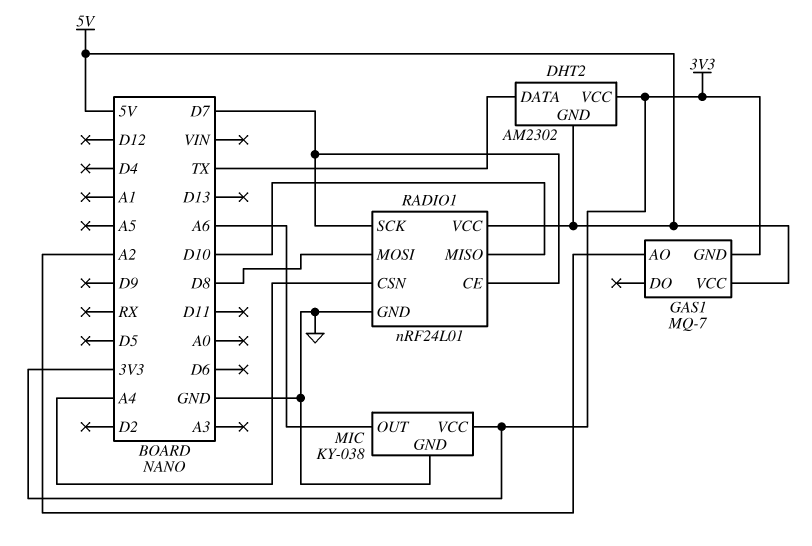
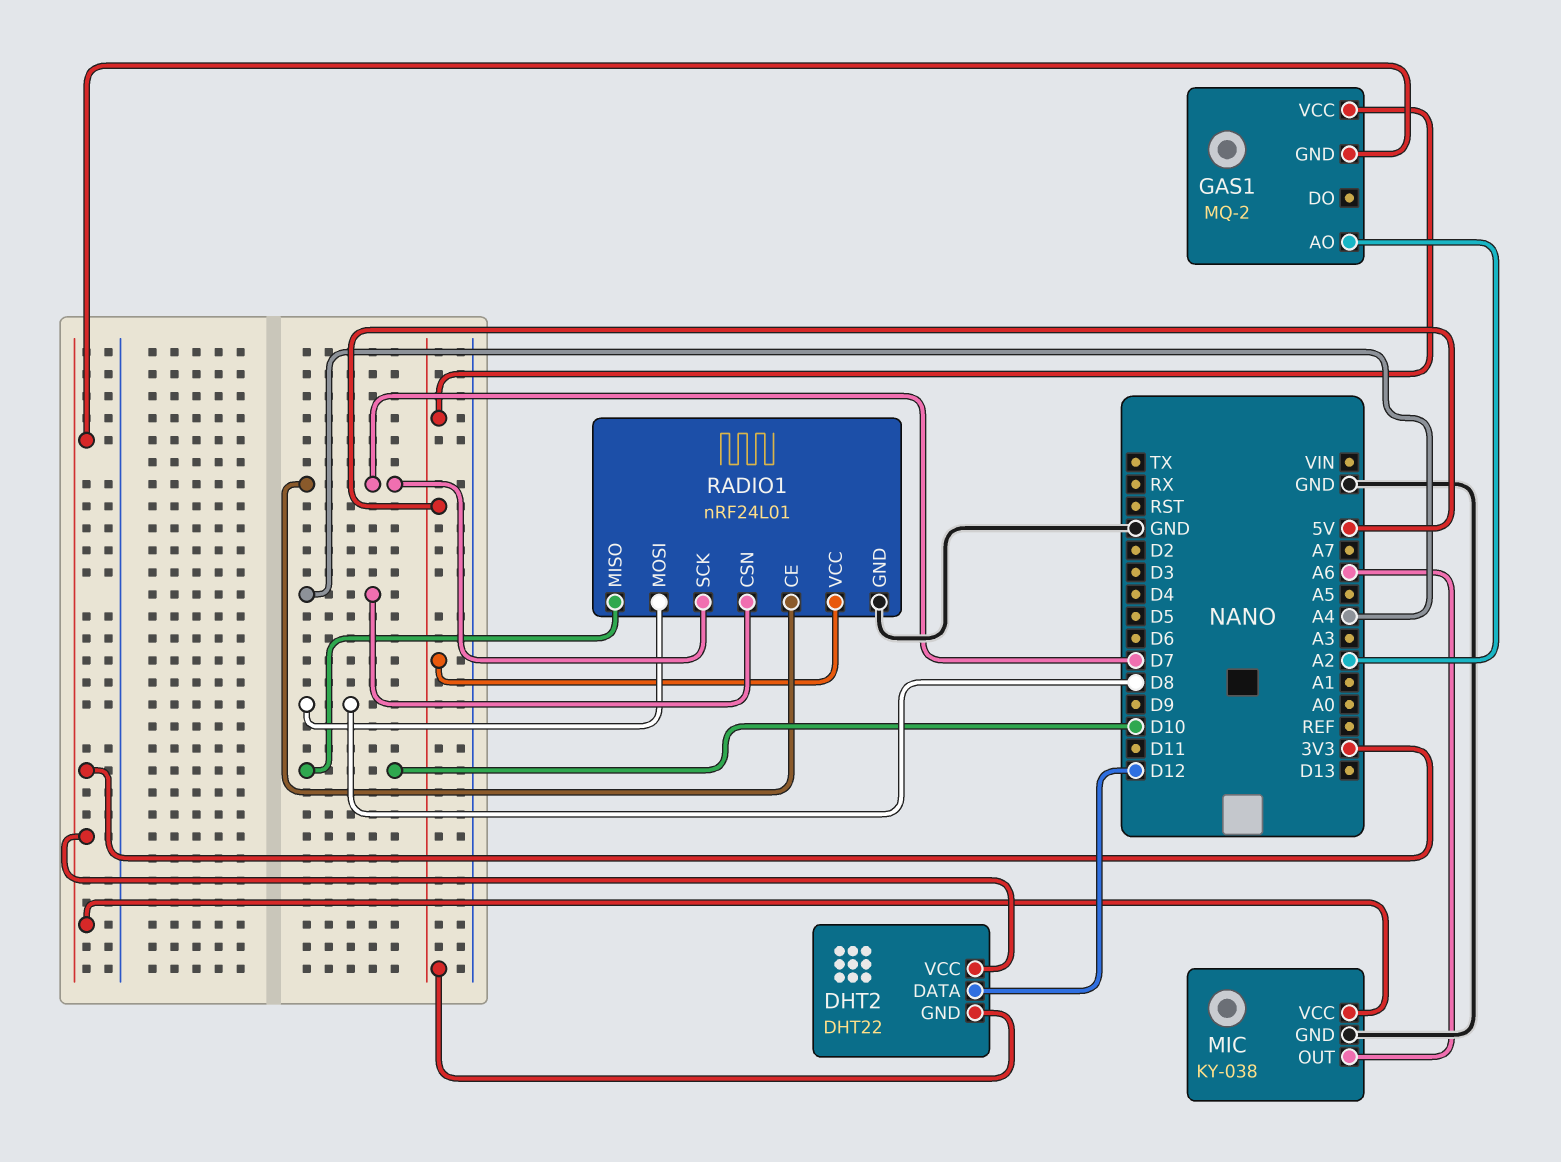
DHT2: AM2302 -> DHT22
DHT2 pin DATA: TX -> D12
GAS1: MQ-7 -> MQ-2

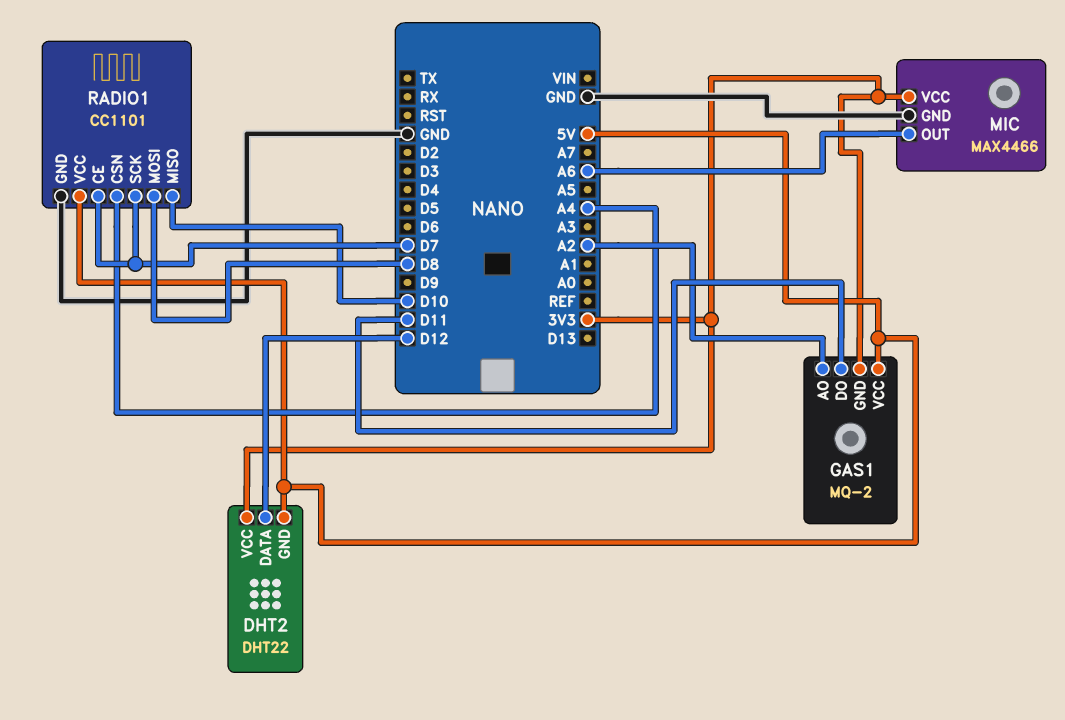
GAS1 pin DO: none -> D11
MIC: KY-038 -> MAX4466
RADIO1: nRF24L01 -> CC1101

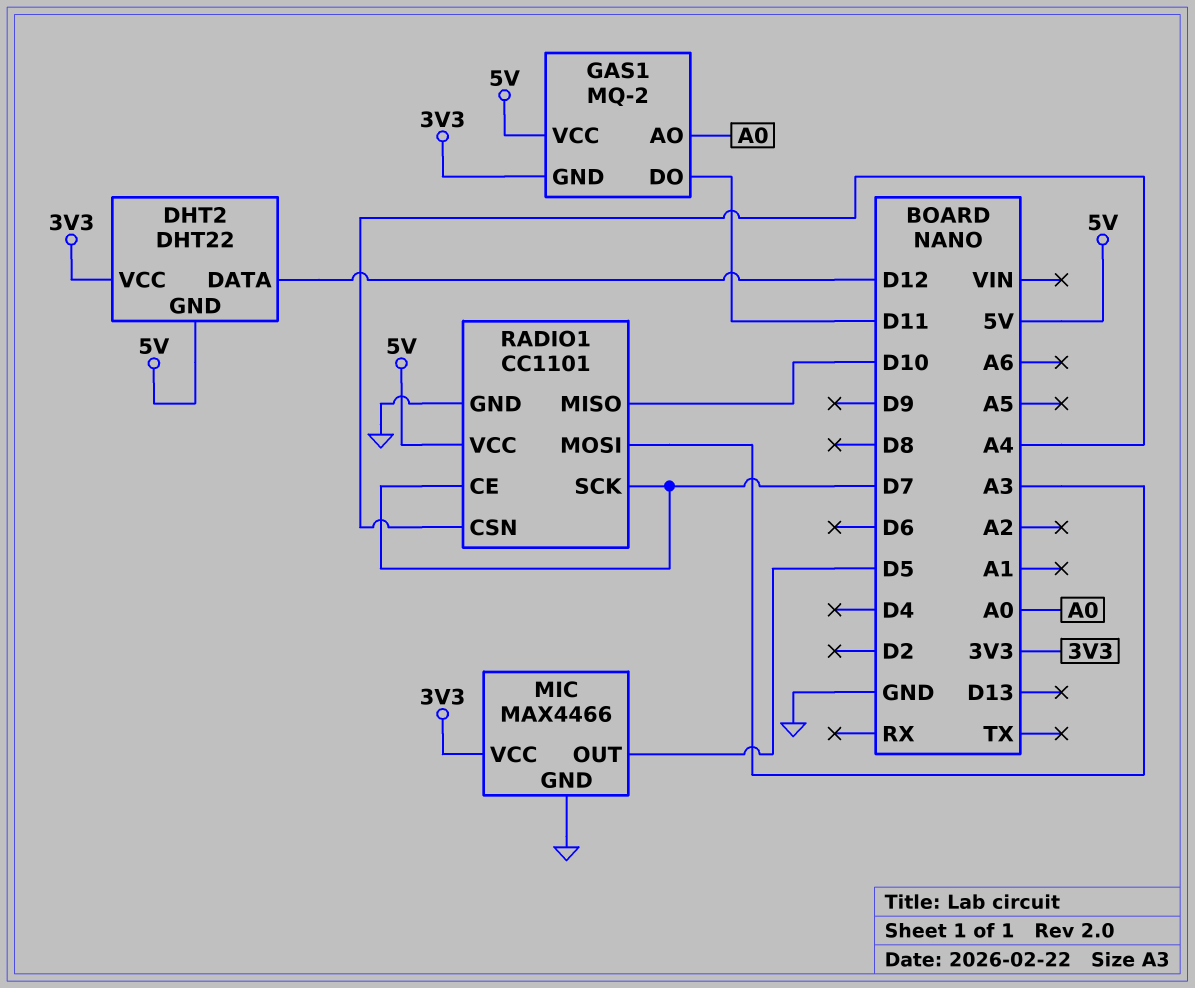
GAS1 pin AO: A2 -> A0
MIC pin OUT: A6 -> D5
RADIO1 pin MOSI: D8 -> A3

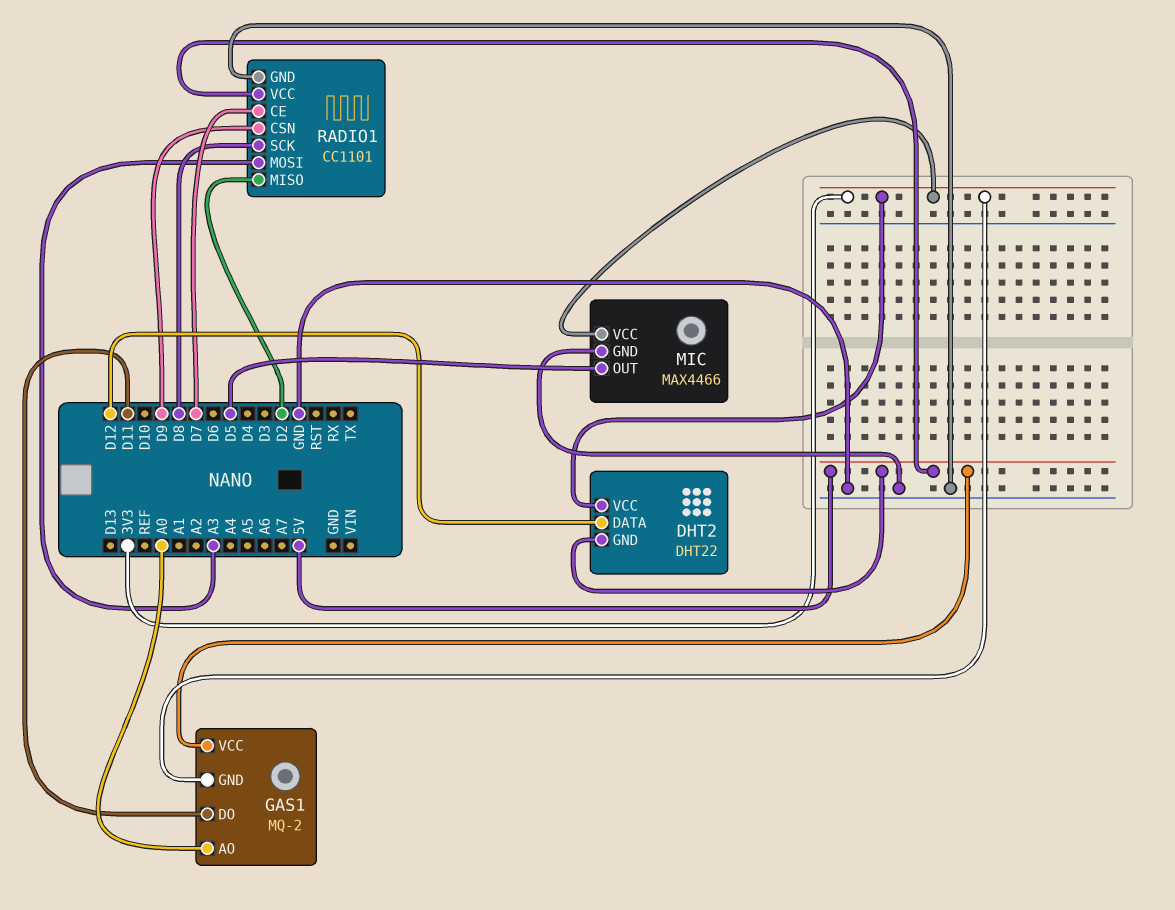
RADIO1 pin CSN: A4 -> D9
RADIO1 pin MISO: D10 -> D2
RADIO1 pin SCK: D7 -> D8

